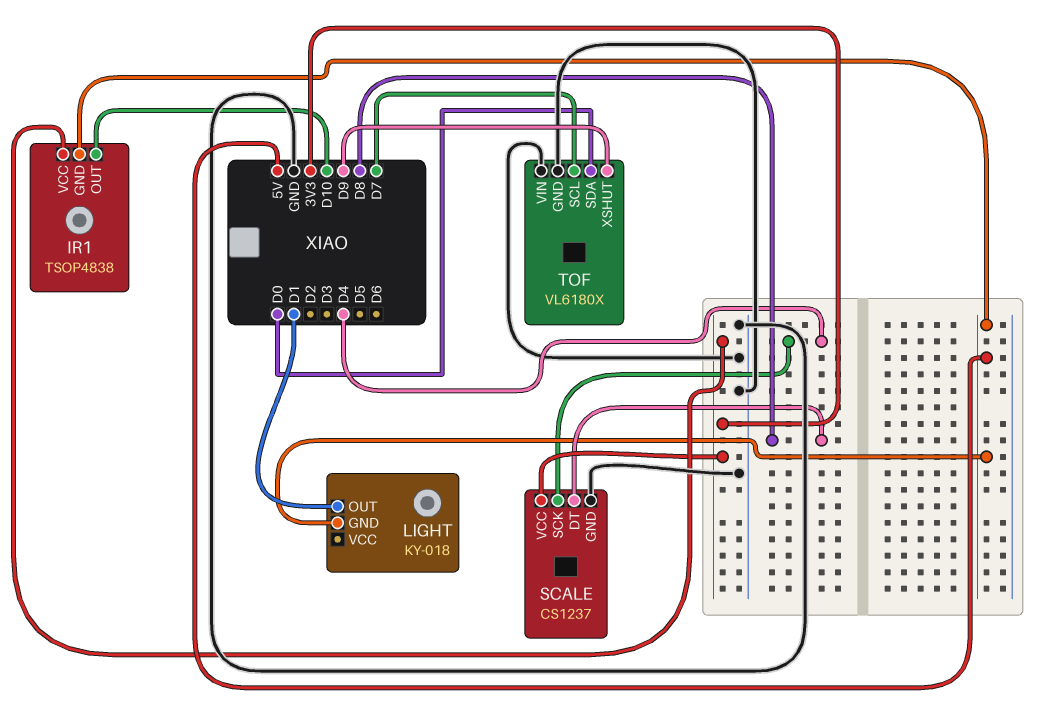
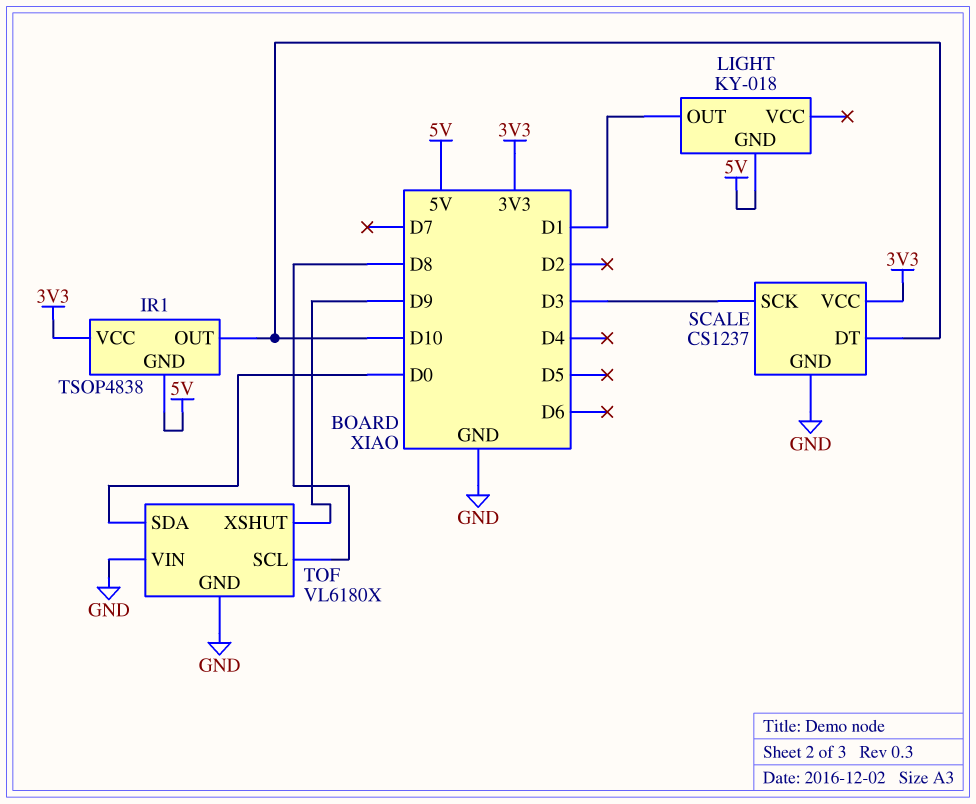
SCALE pin DT: D8 -> D10
SCALE pin SCK: D4 -> D3
TOF pin SCL: D7 -> D8

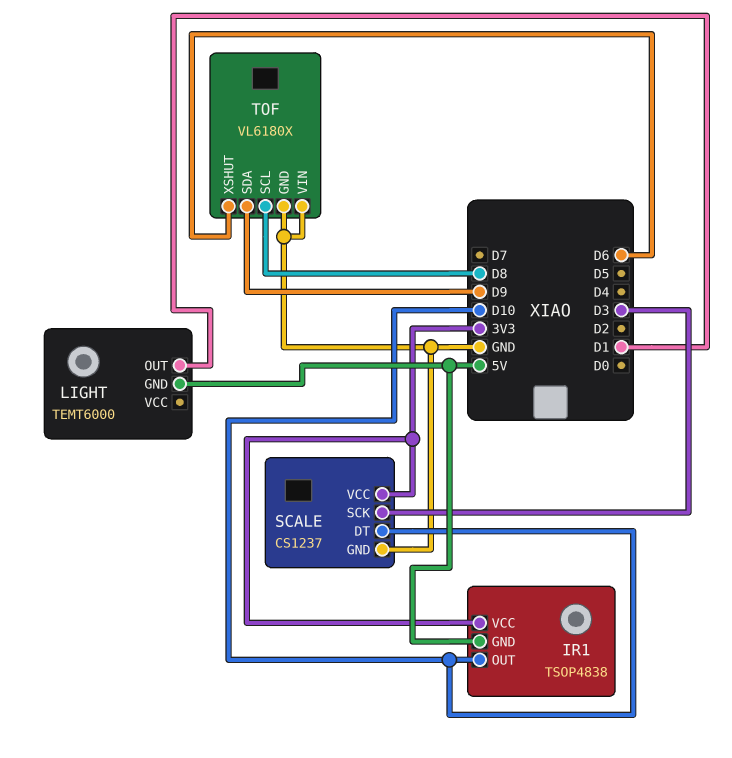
LIGHT: KY-018 -> TEMT6000
TOF pin SDA: D0 -> D9
TOF pin XSHUT: D9 -> D6

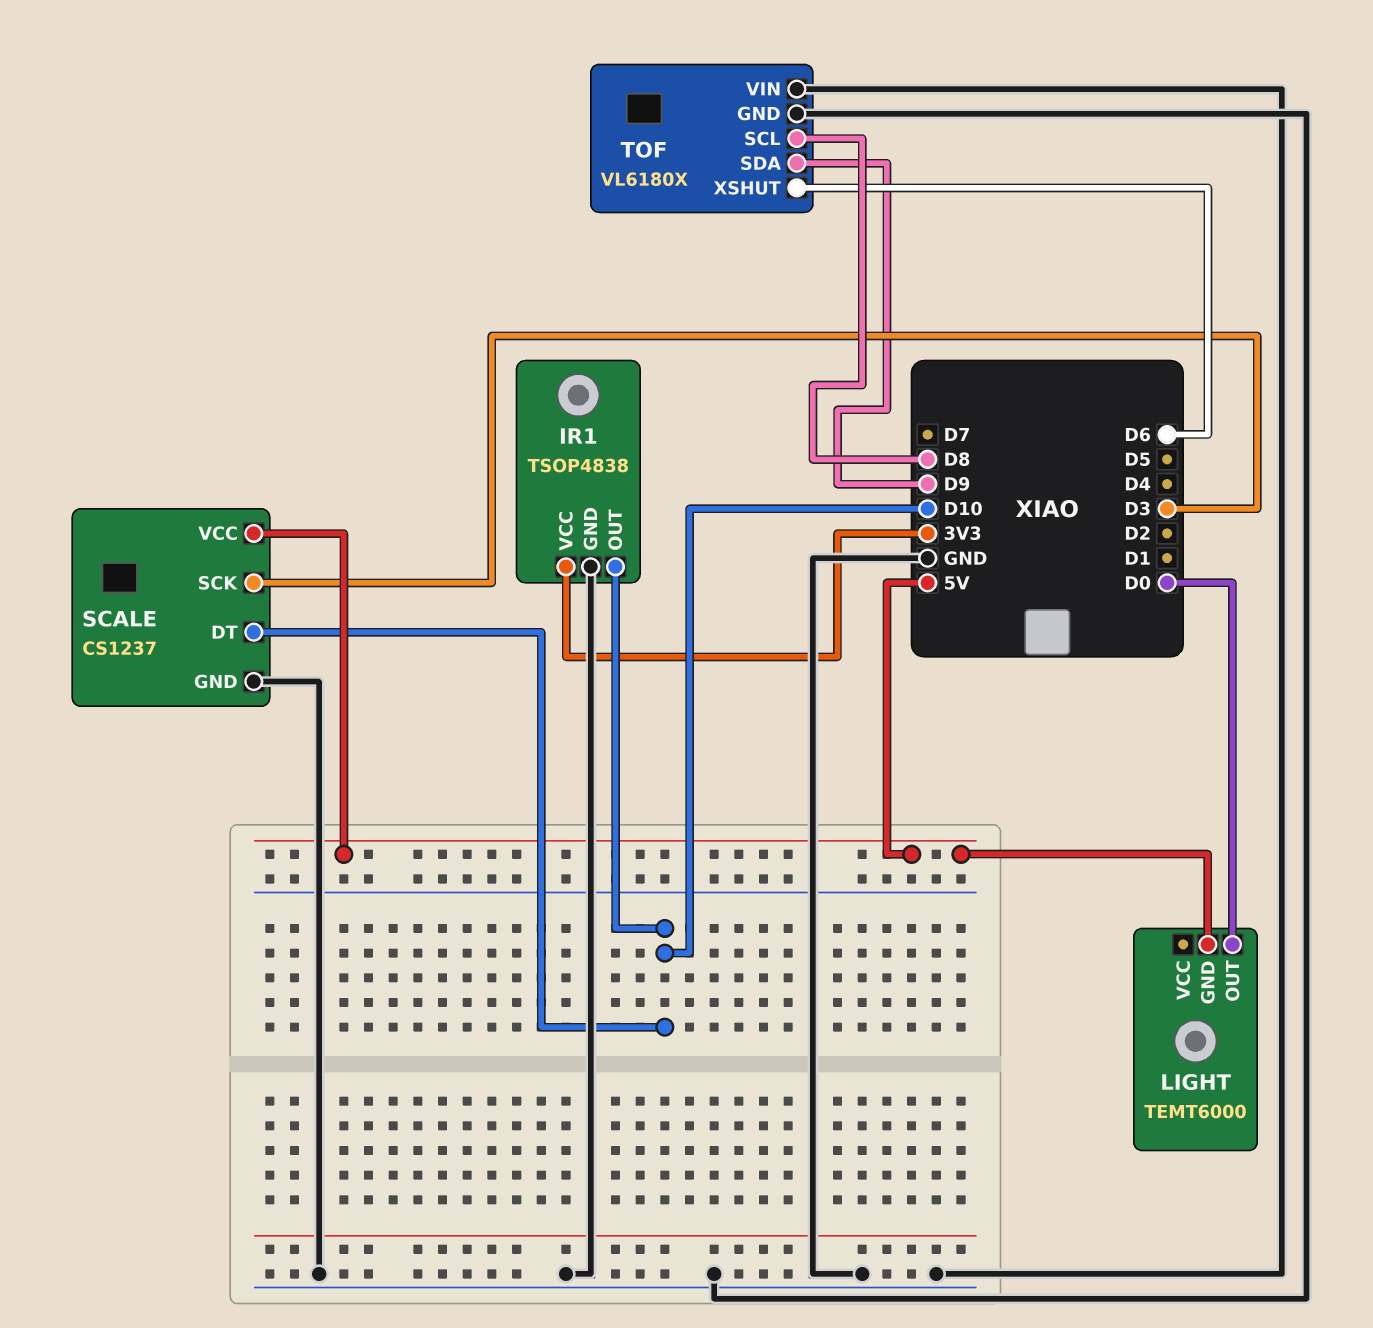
IR1 pin GND: 5V -> GND
LIGHT pin OUT: D1 -> D0
SCALE pin VCC: 3V3 -> 5V

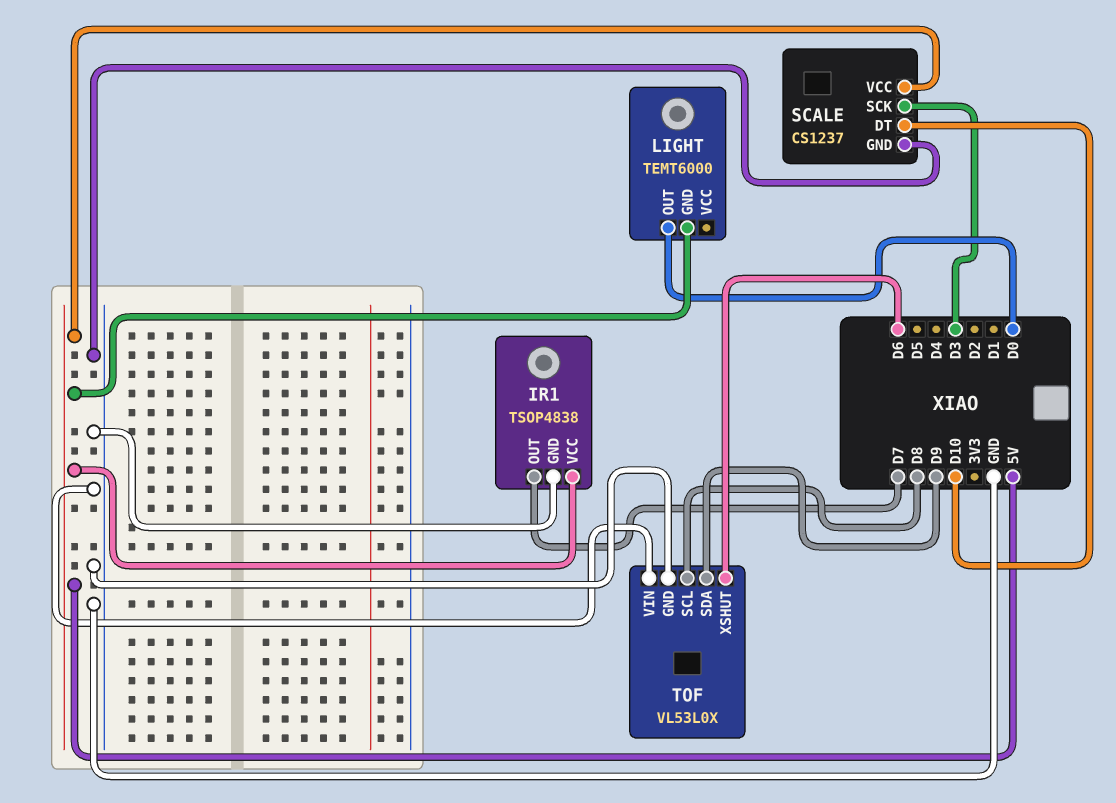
IR1 pin OUT: D10 -> D7
IR1 pin VCC: 3V3 -> 5V
TOF: VL6180X -> VL53L0X

